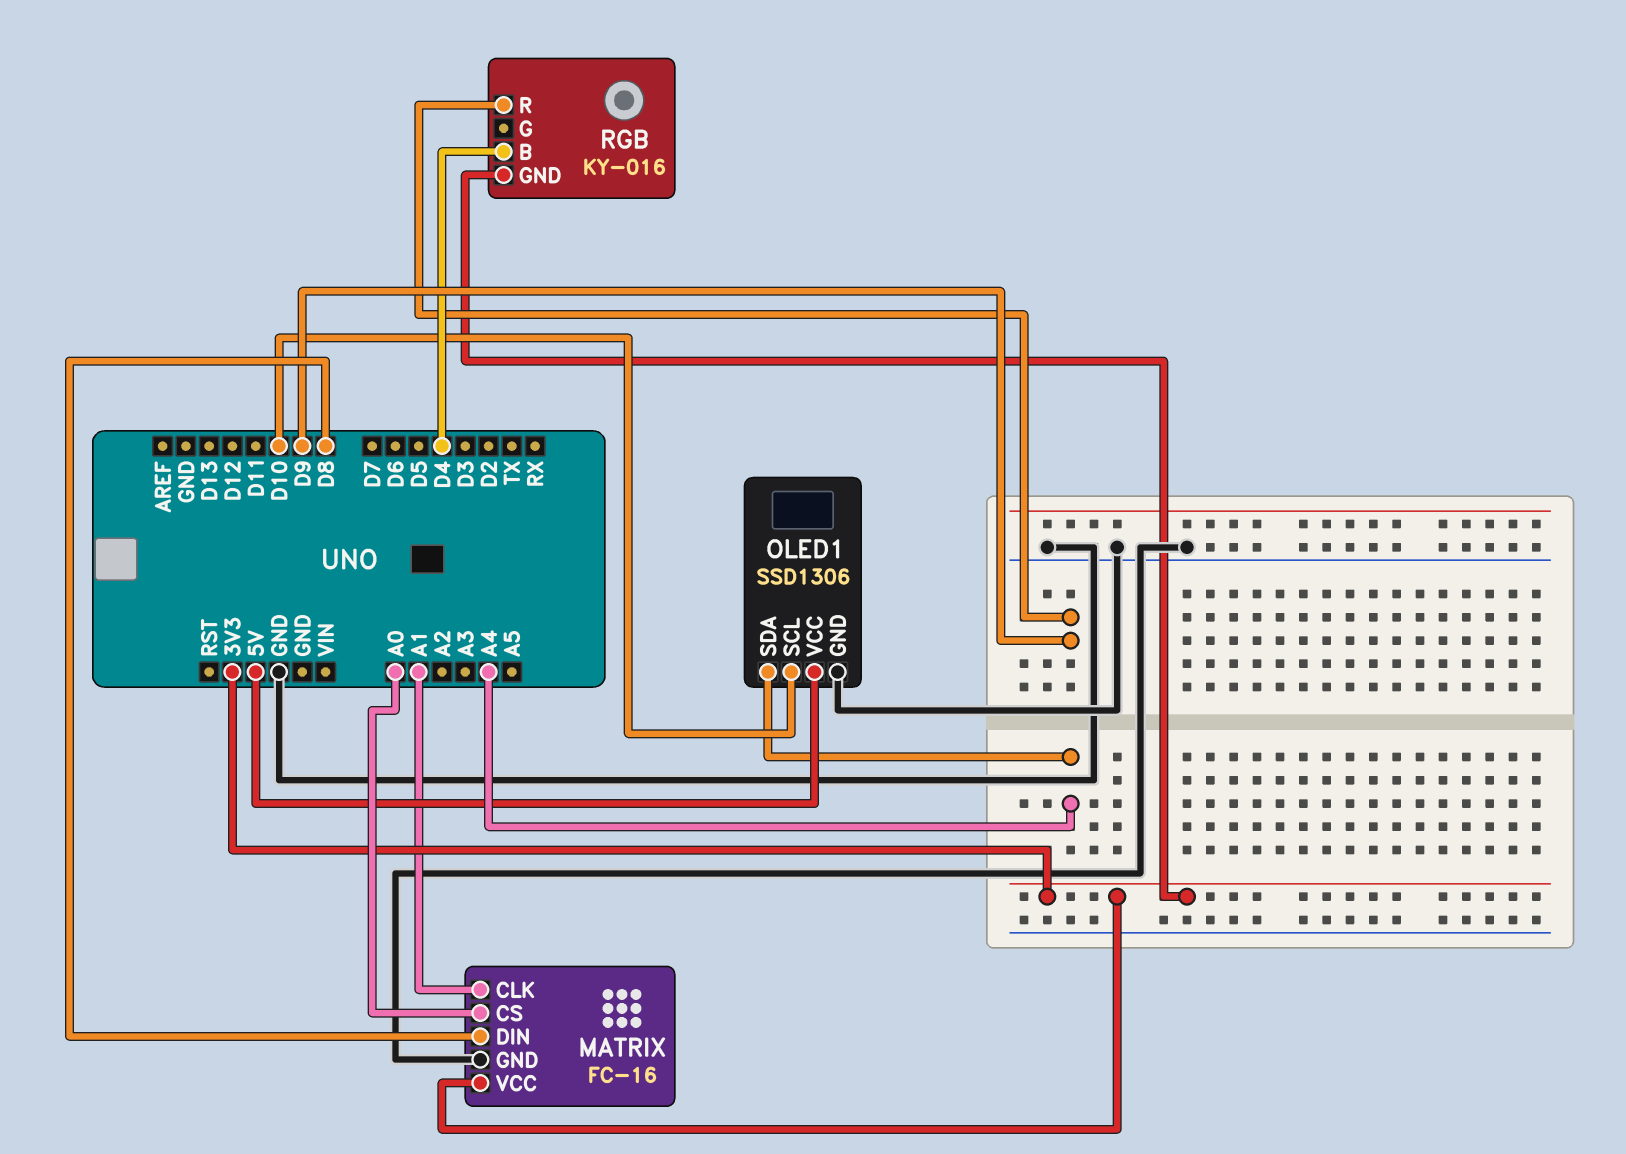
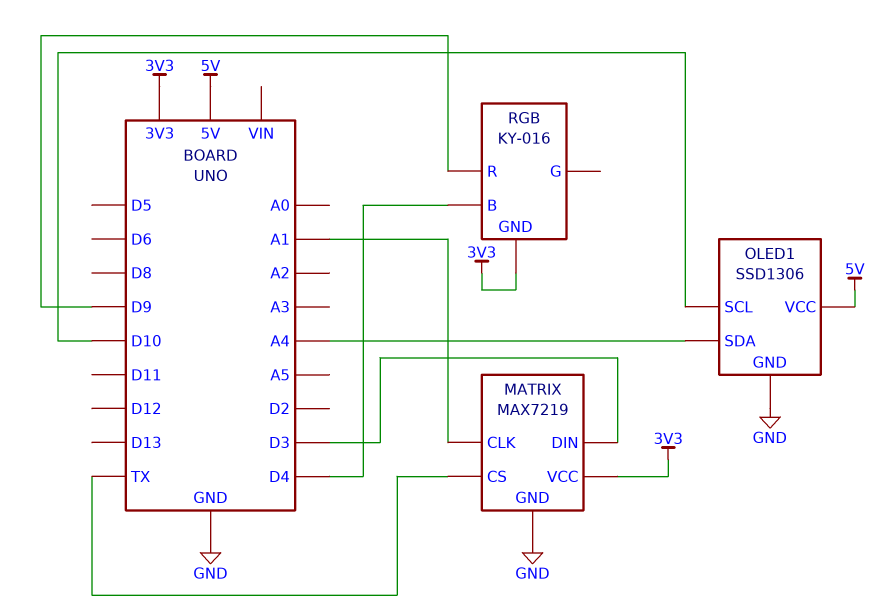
MATRIX: FC-16 -> MAX7219
MATRIX pin CS: A0 -> TX
MATRIX pin DIN: D8 -> D3

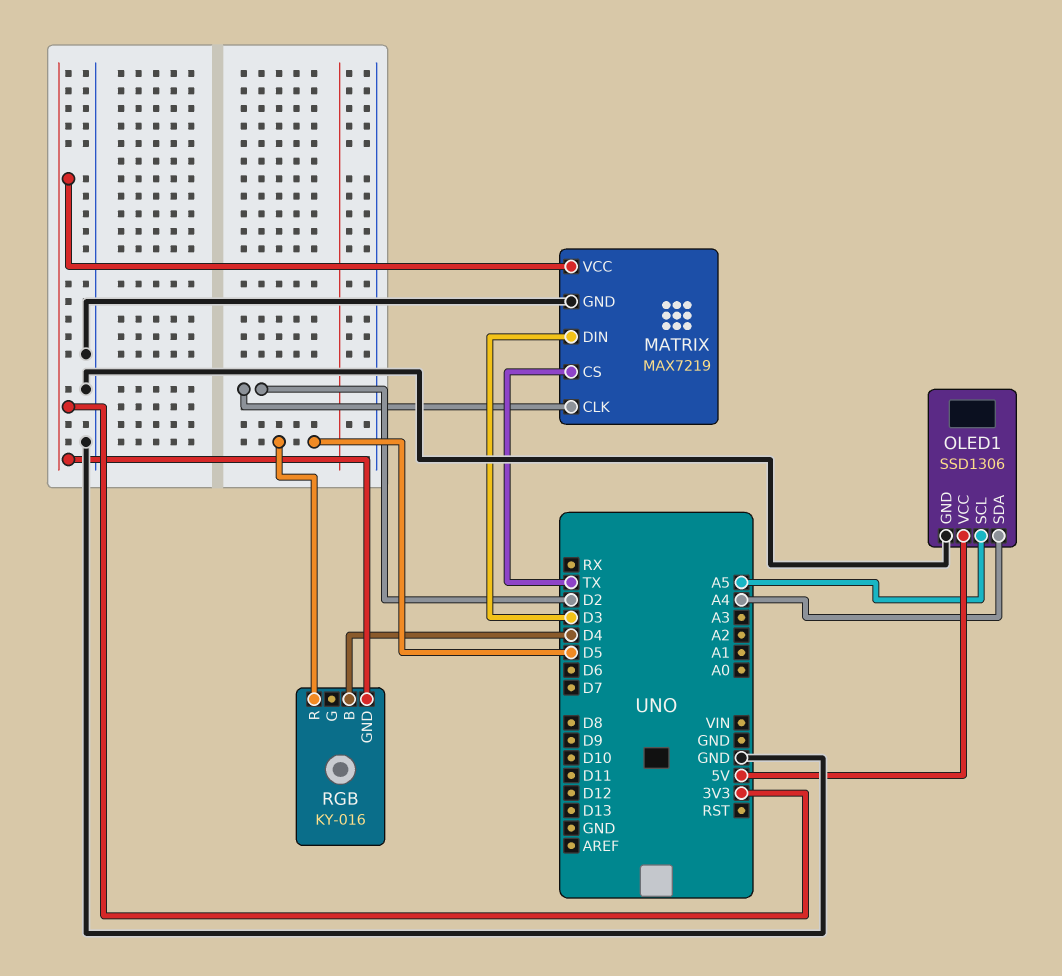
MATRIX pin CLK: A1 -> D2
OLED1 pin SCL: D10 -> A5
RGB pin R: D9 -> D5

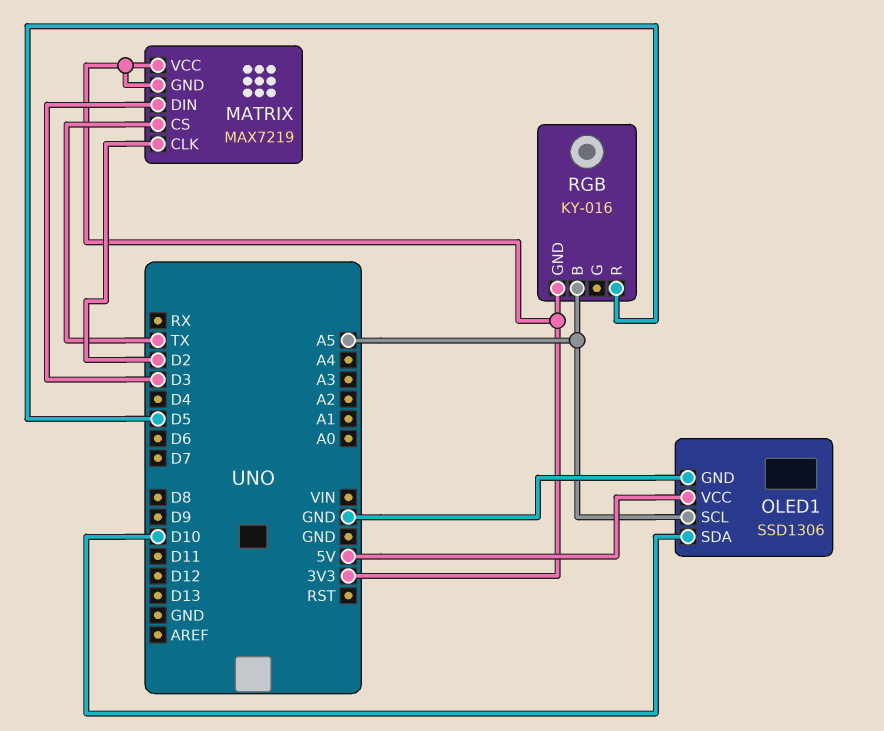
MATRIX pin GND: GND -> 3V3
OLED1 pin SDA: A4 -> D10
RGB pin B: D4 -> A5

